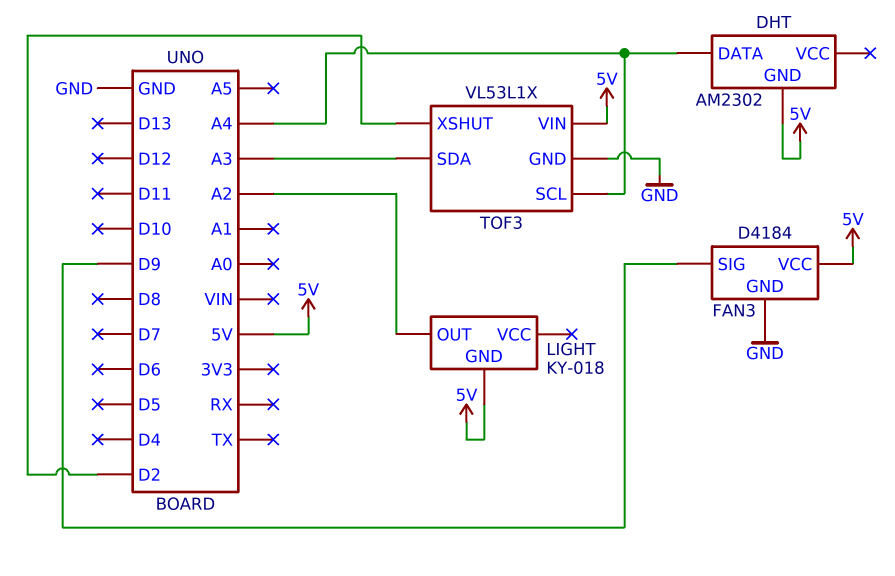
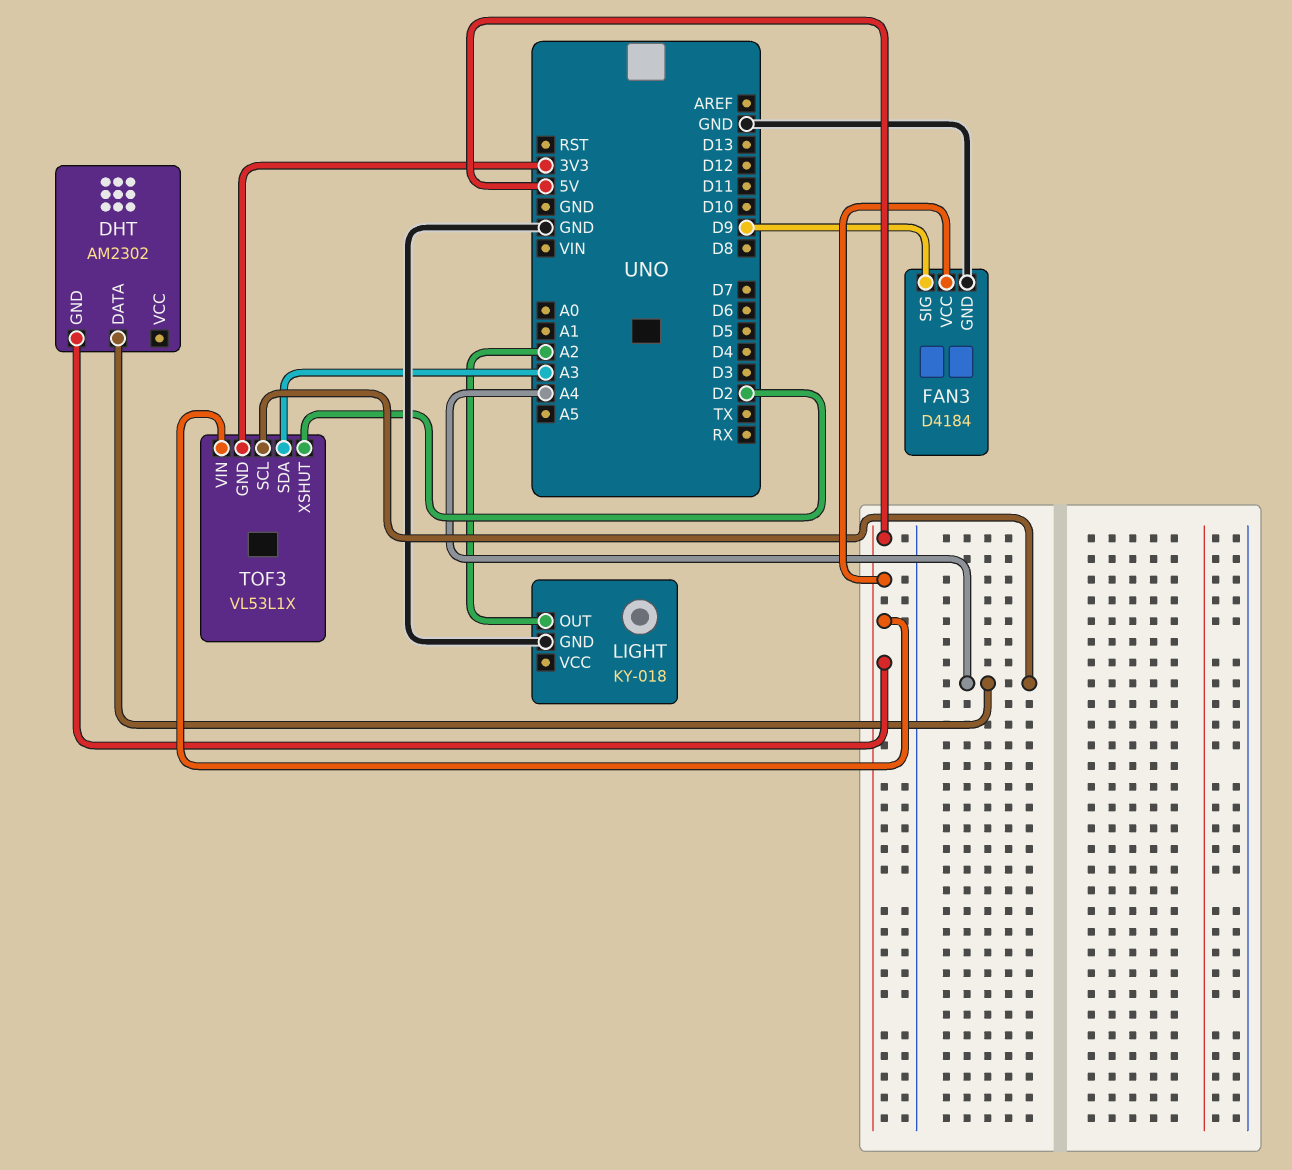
LIGHT pin GND: 5V -> GND
TOF3 pin GND: GND -> 3V3

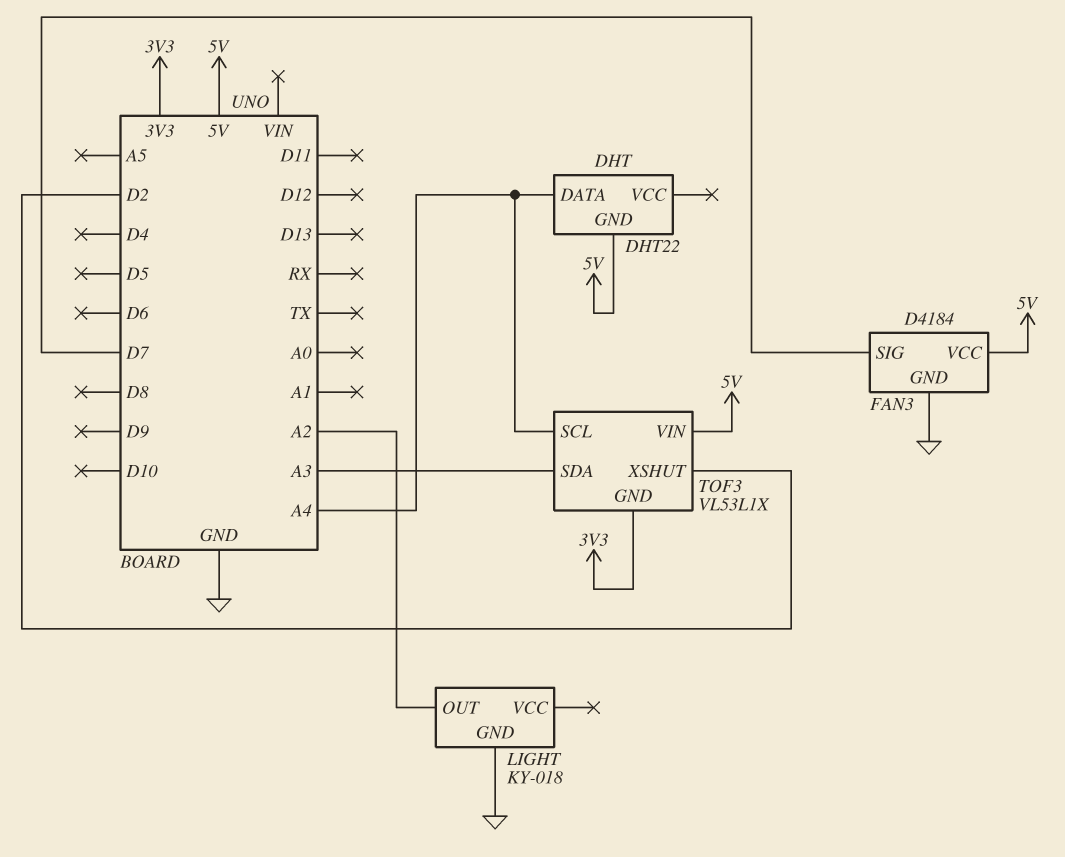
DHT: AM2302 -> DHT22
FAN3 pin SIG: D9 -> D7

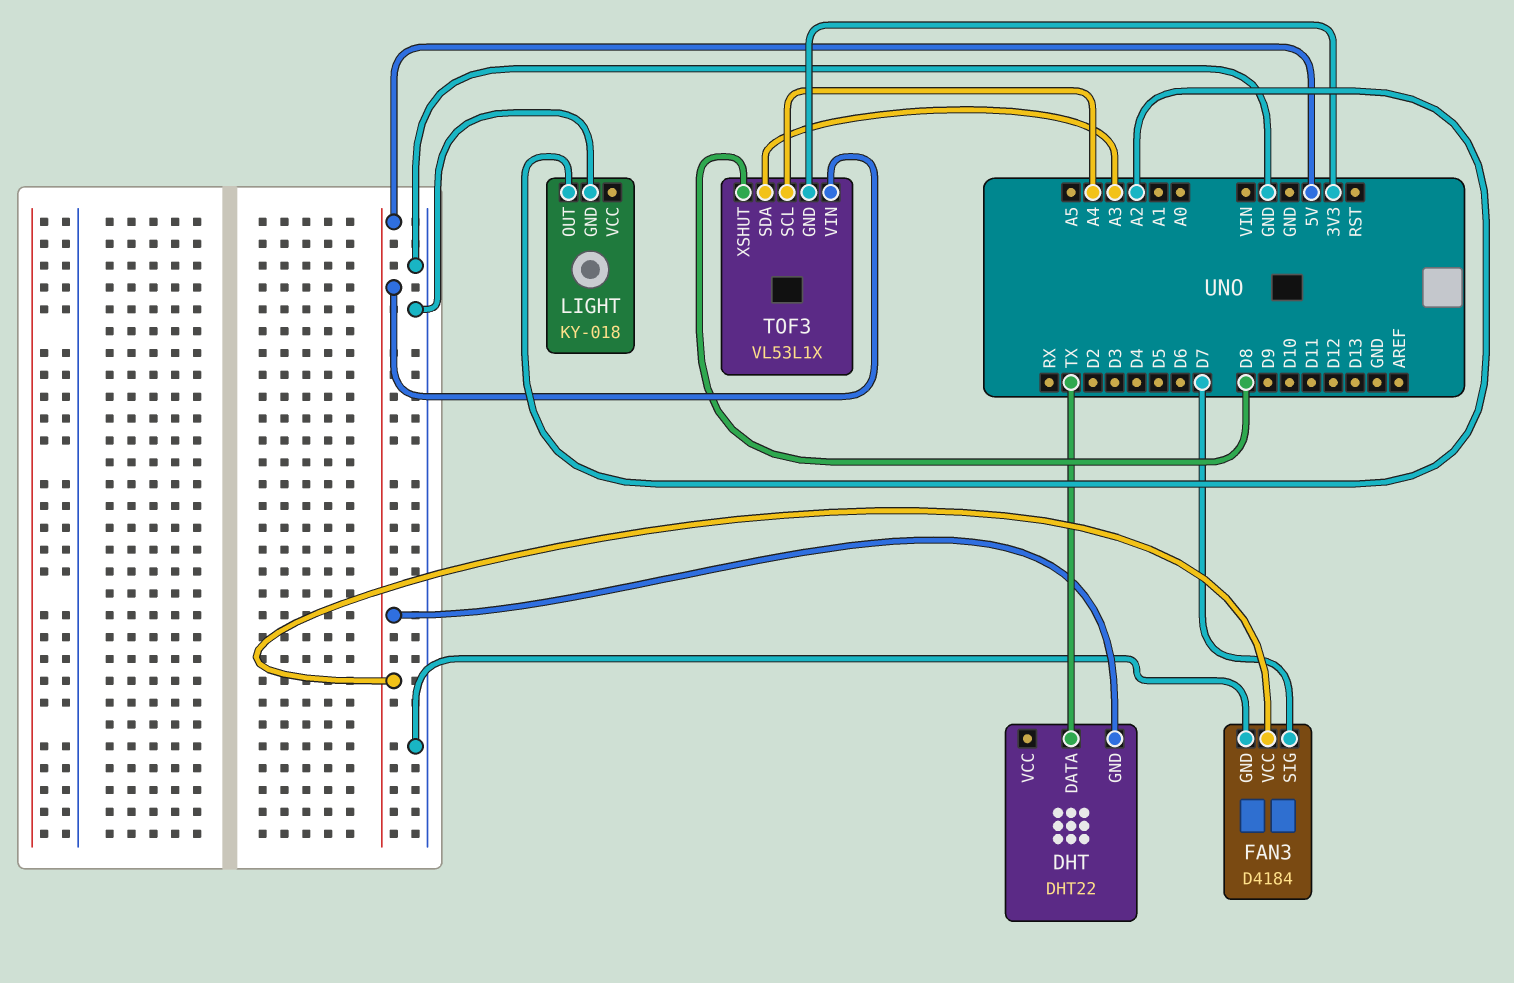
DHT pin DATA: A4 -> TX
TOF3 pin XSHUT: D2 -> D8

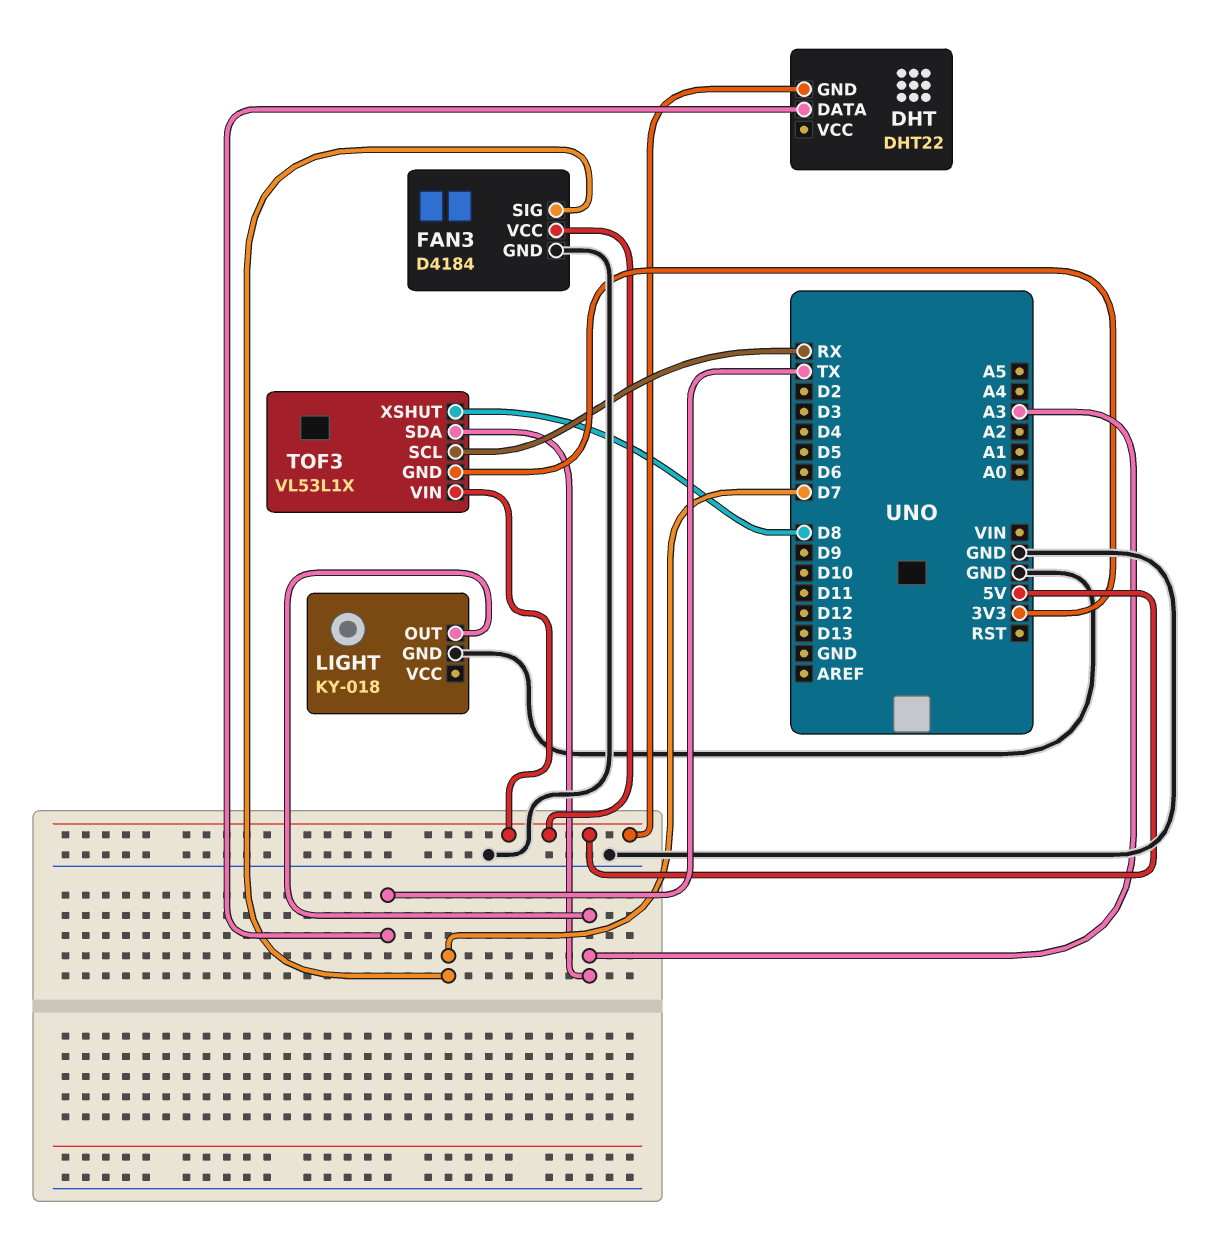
LIGHT pin OUT: A2 -> A3
TOF3 pin SCL: A4 -> RX

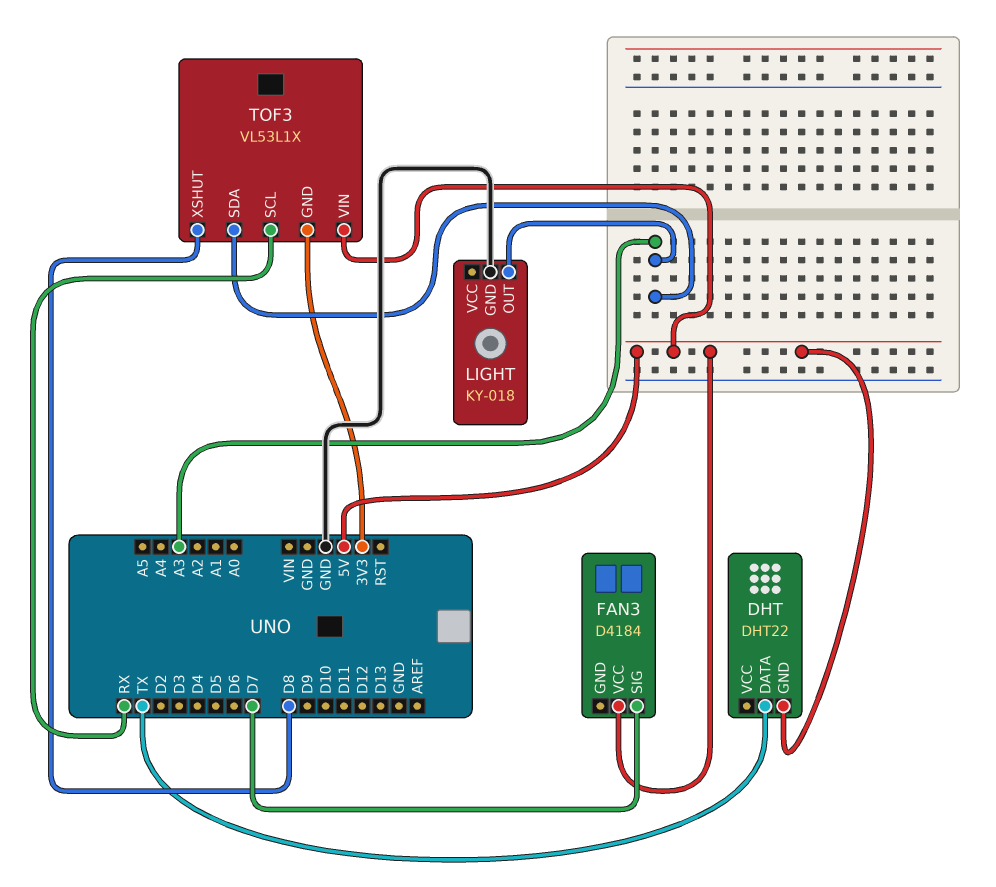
FAN3 pin GND: GND -> none

